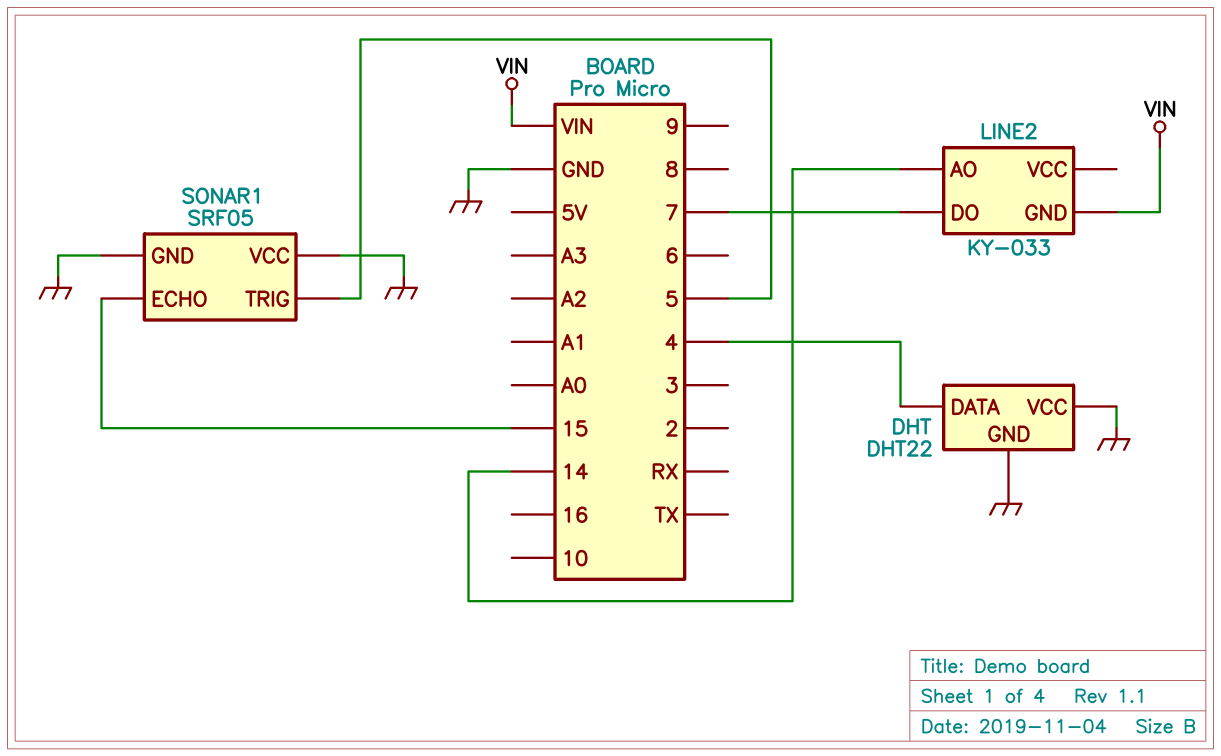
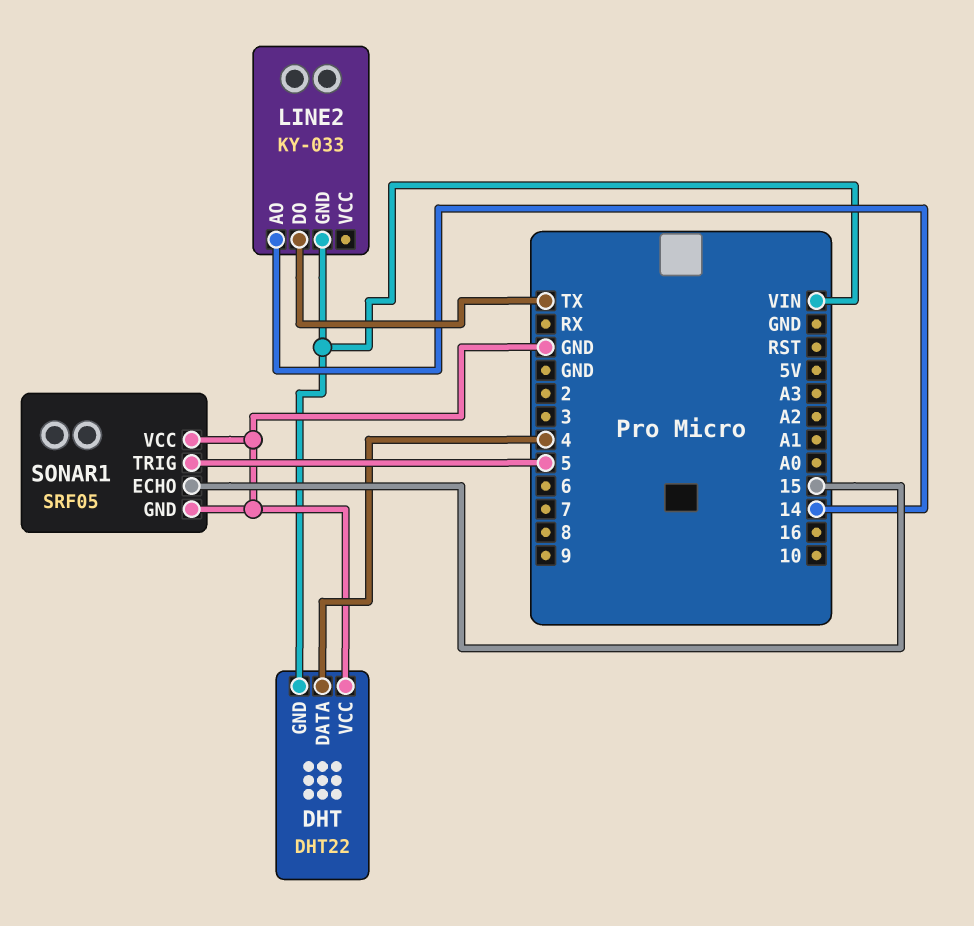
DHT pin GND: GND -> VIN
LINE2 pin DO: 7 -> TX

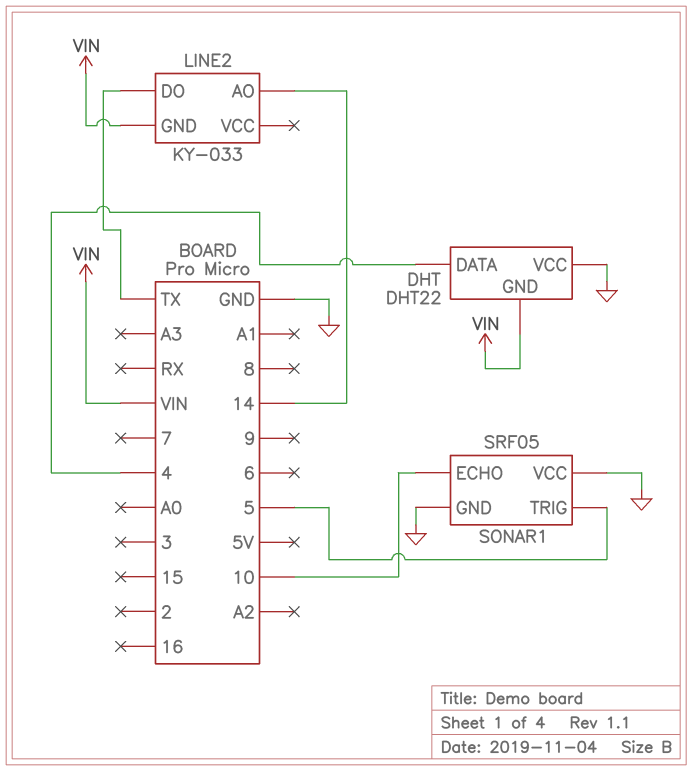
SONAR1 pin ECHO: 15 -> 10

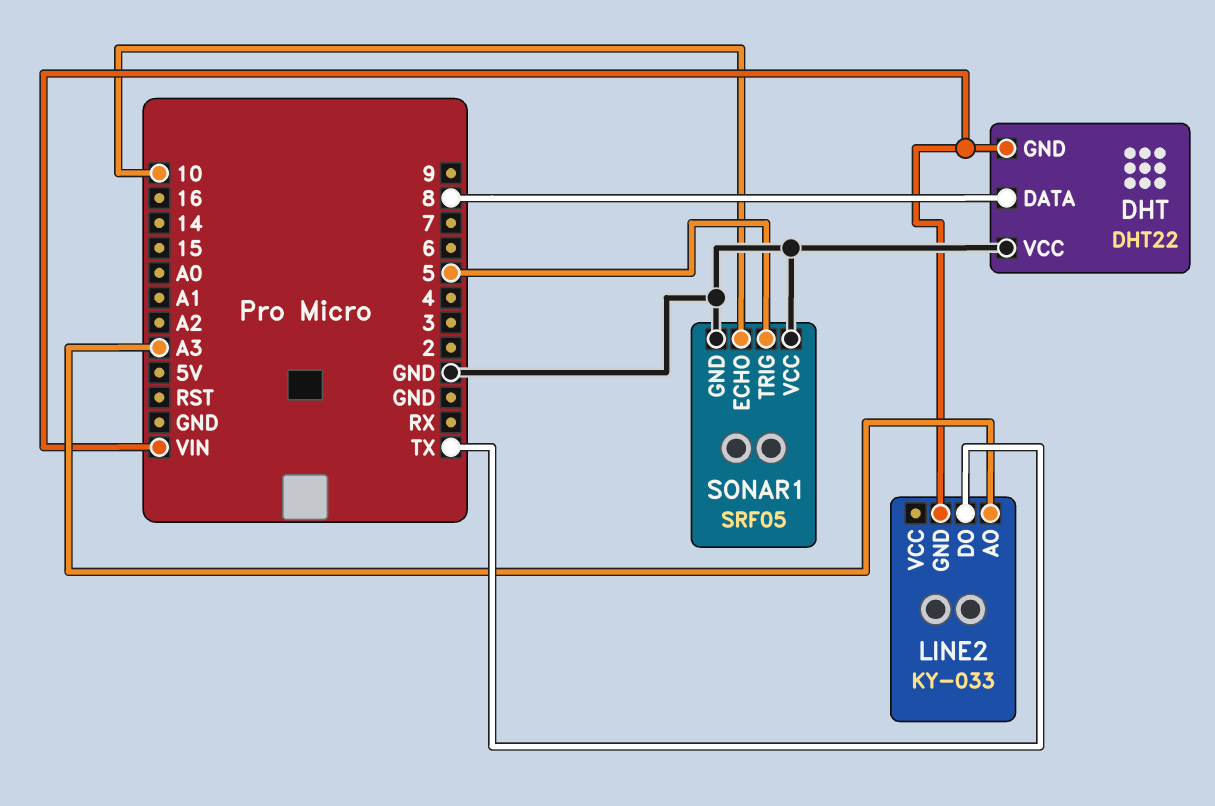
DHT pin DATA: 4 -> 8
LINE2 pin AO: 14 -> A3

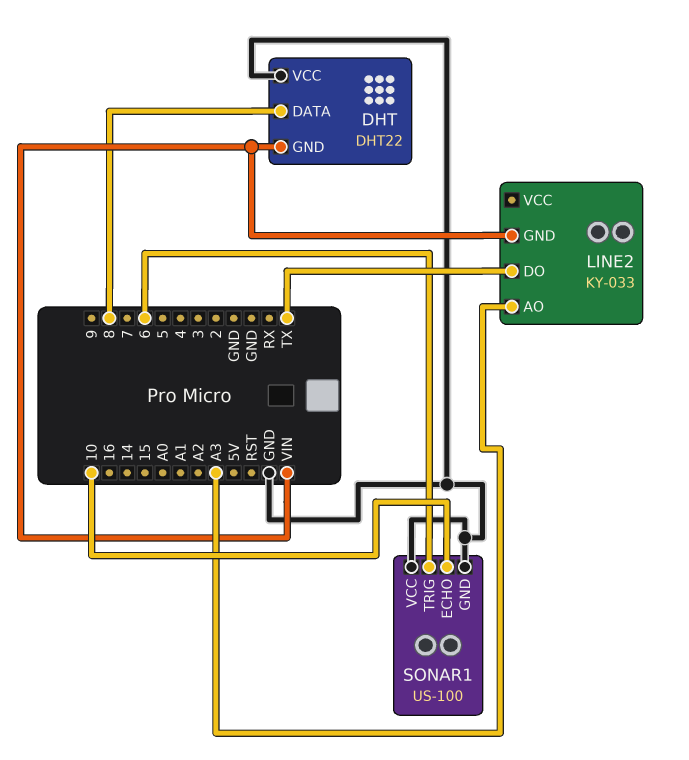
SONAR1: SRF05 -> US-100
SONAR1 pin TRIG: 5 -> 6

